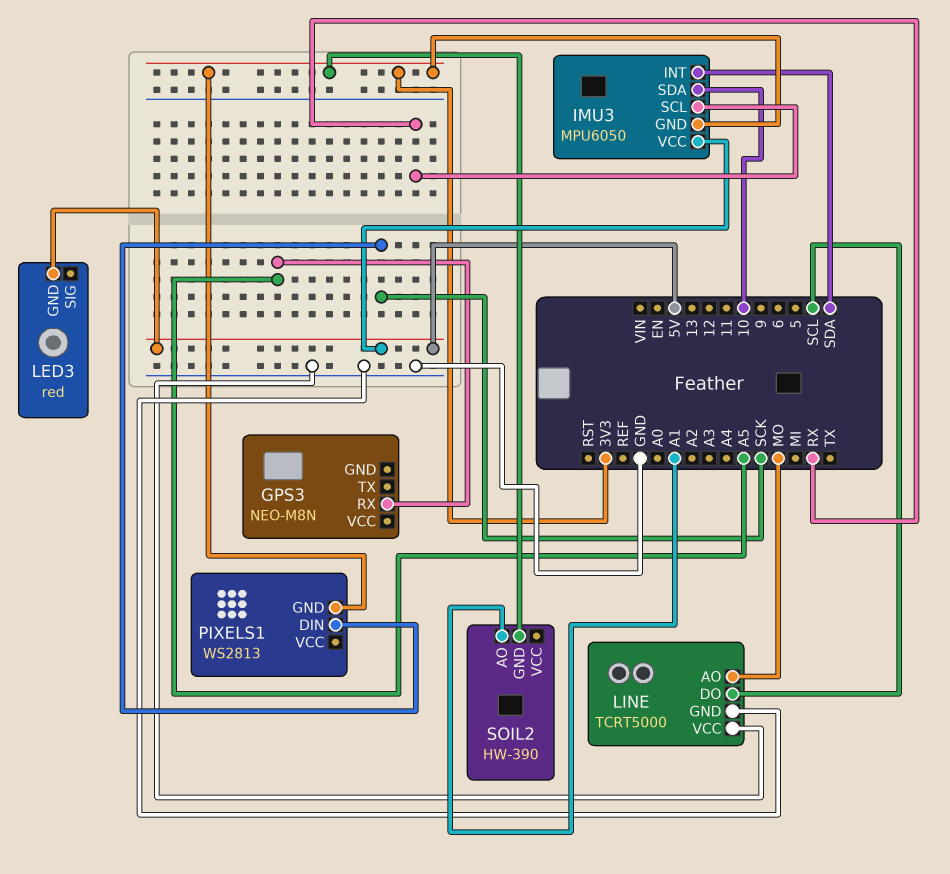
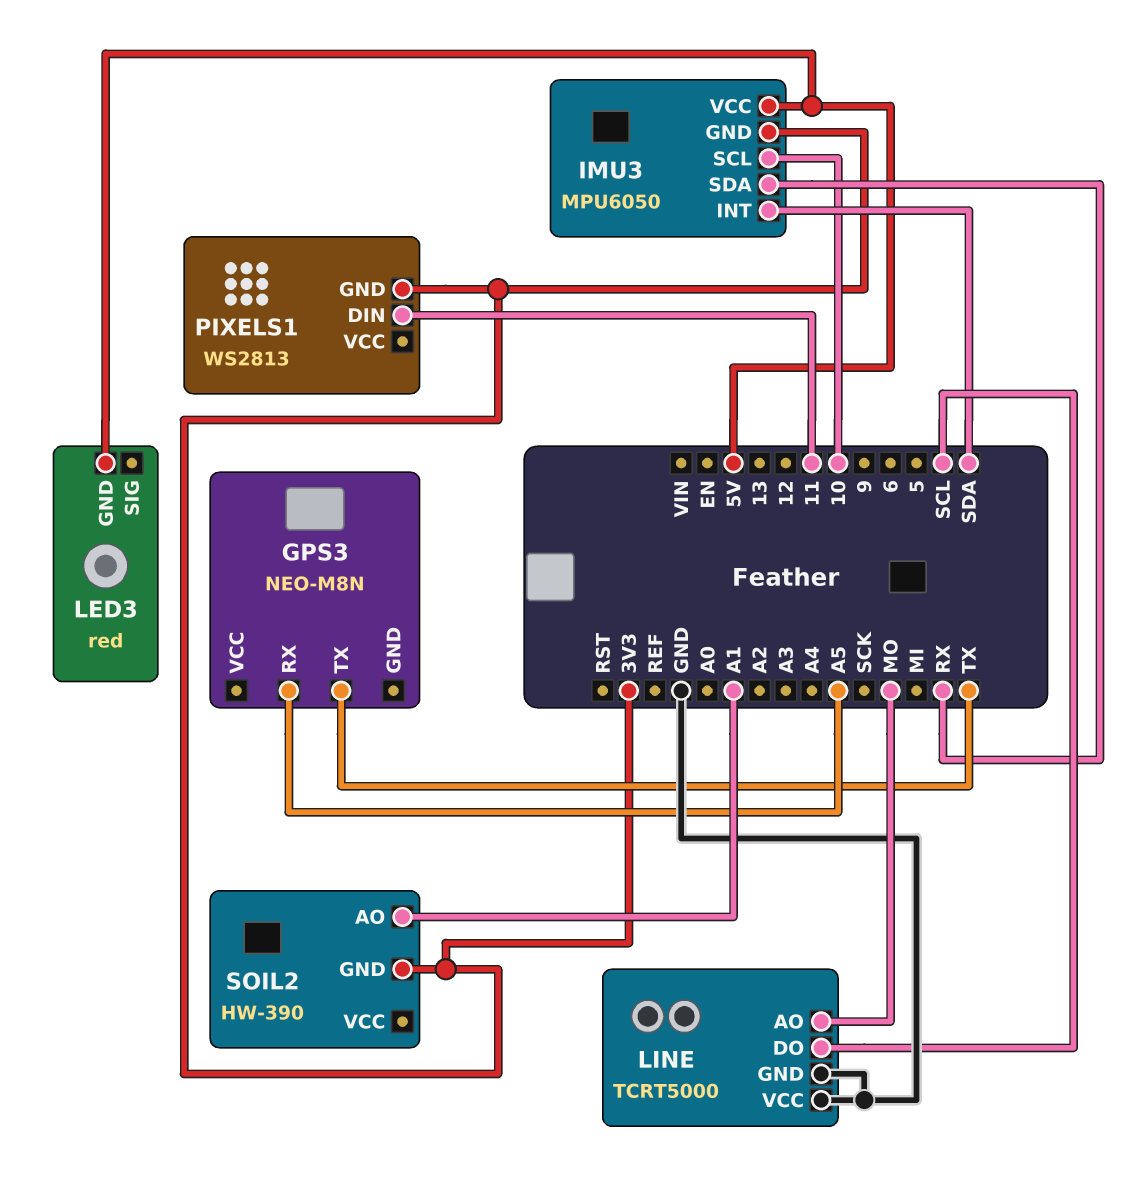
GPS3 pin TX: none -> TX
IMU3 pin SCL: RX -> 10
IMU3 pin SDA: 10 -> RX
PIXELS1 pin DIN: SCK -> 11

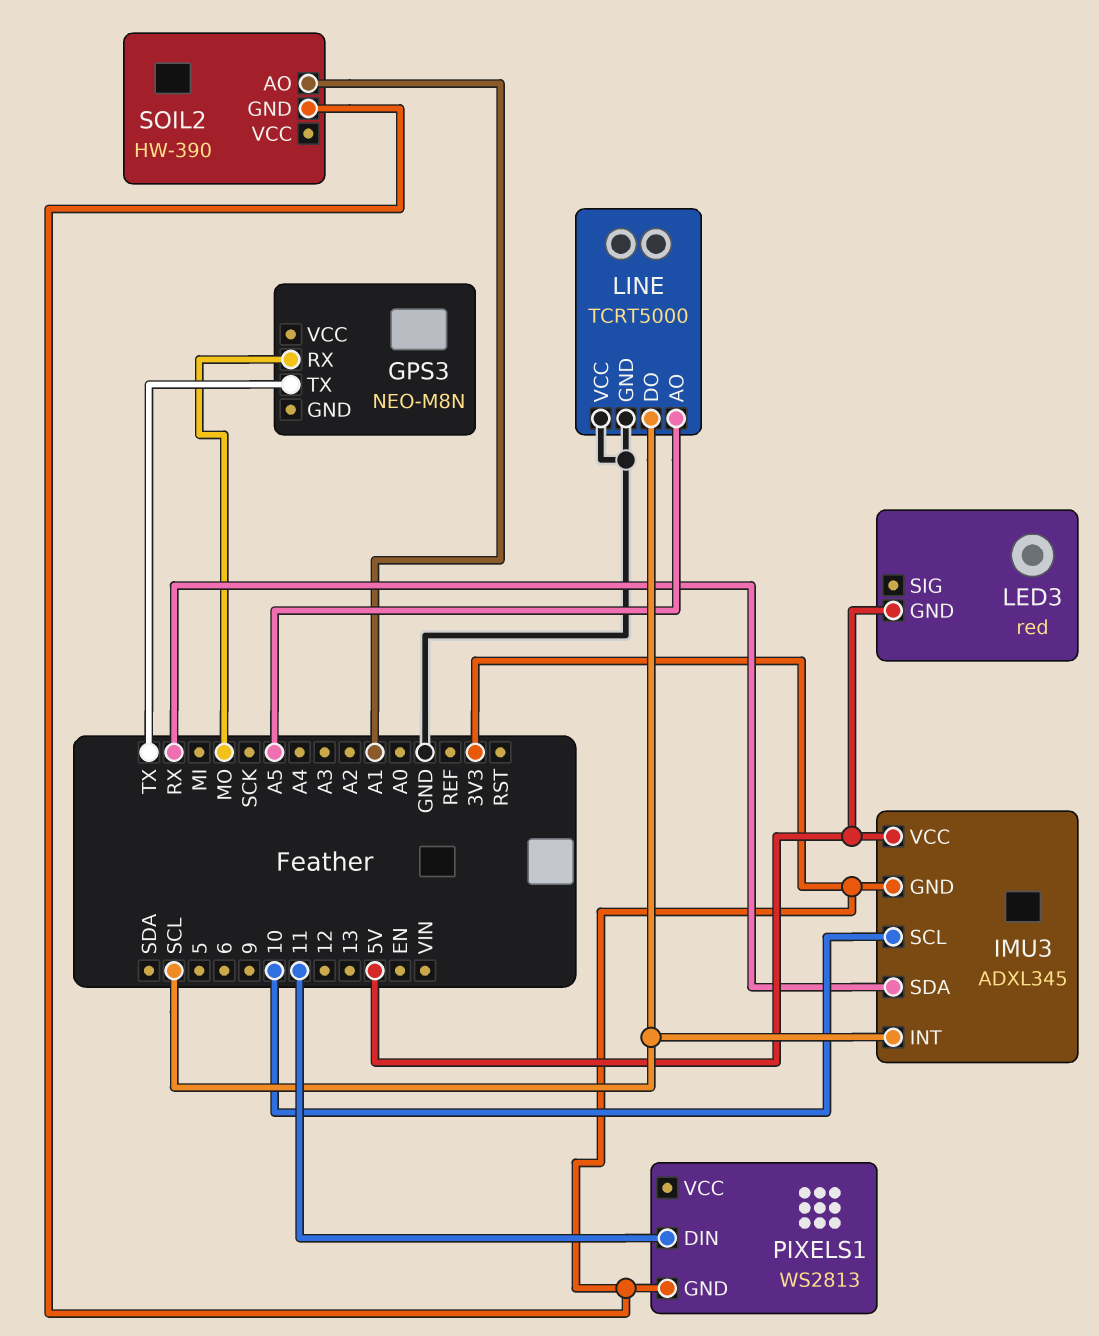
GPS3 pin RX: A5 -> MO
IMU3: MPU6050 -> ADXL345
IMU3 pin INT: SDA -> SCL
LINE pin AO: MO -> A5

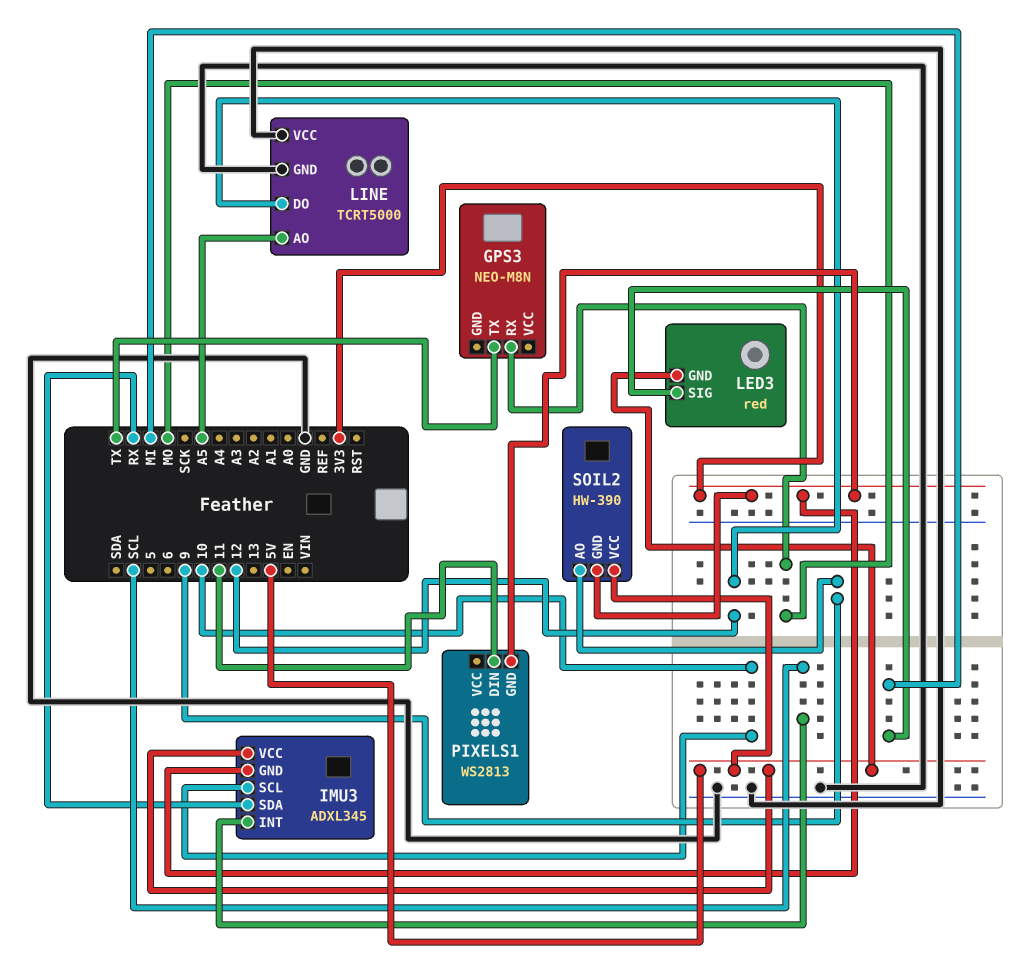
LED3 pin SIG: none -> MI
LINE pin DO: SCL -> 12
SOIL2 pin AO: A1 -> 9
SOIL2 pin VCC: none -> 5V

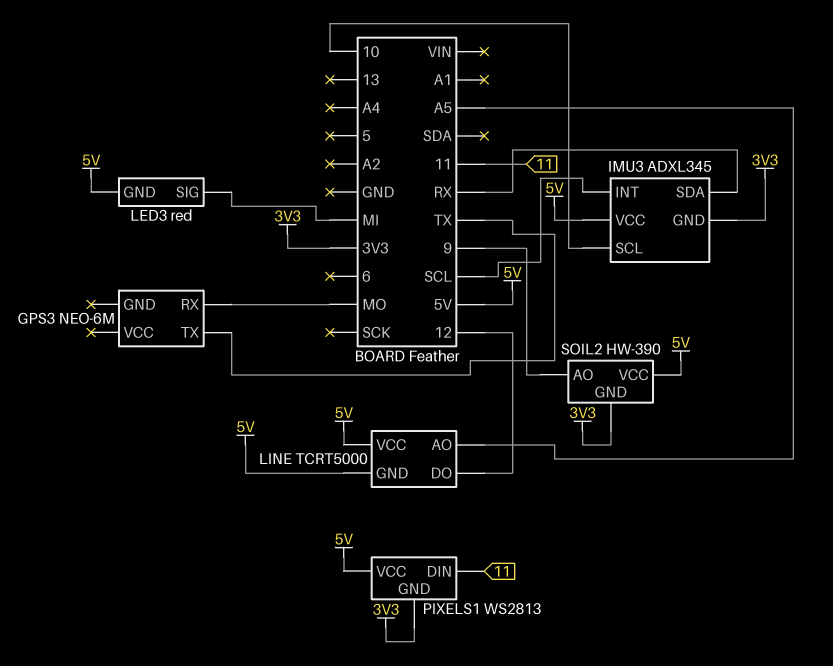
GPS3: NEO-M8N -> NEO-6M
LINE pin GND: GND -> 5V
LINE pin VCC: GND -> 5V
PIXELS1 pin VCC: none -> 5V

